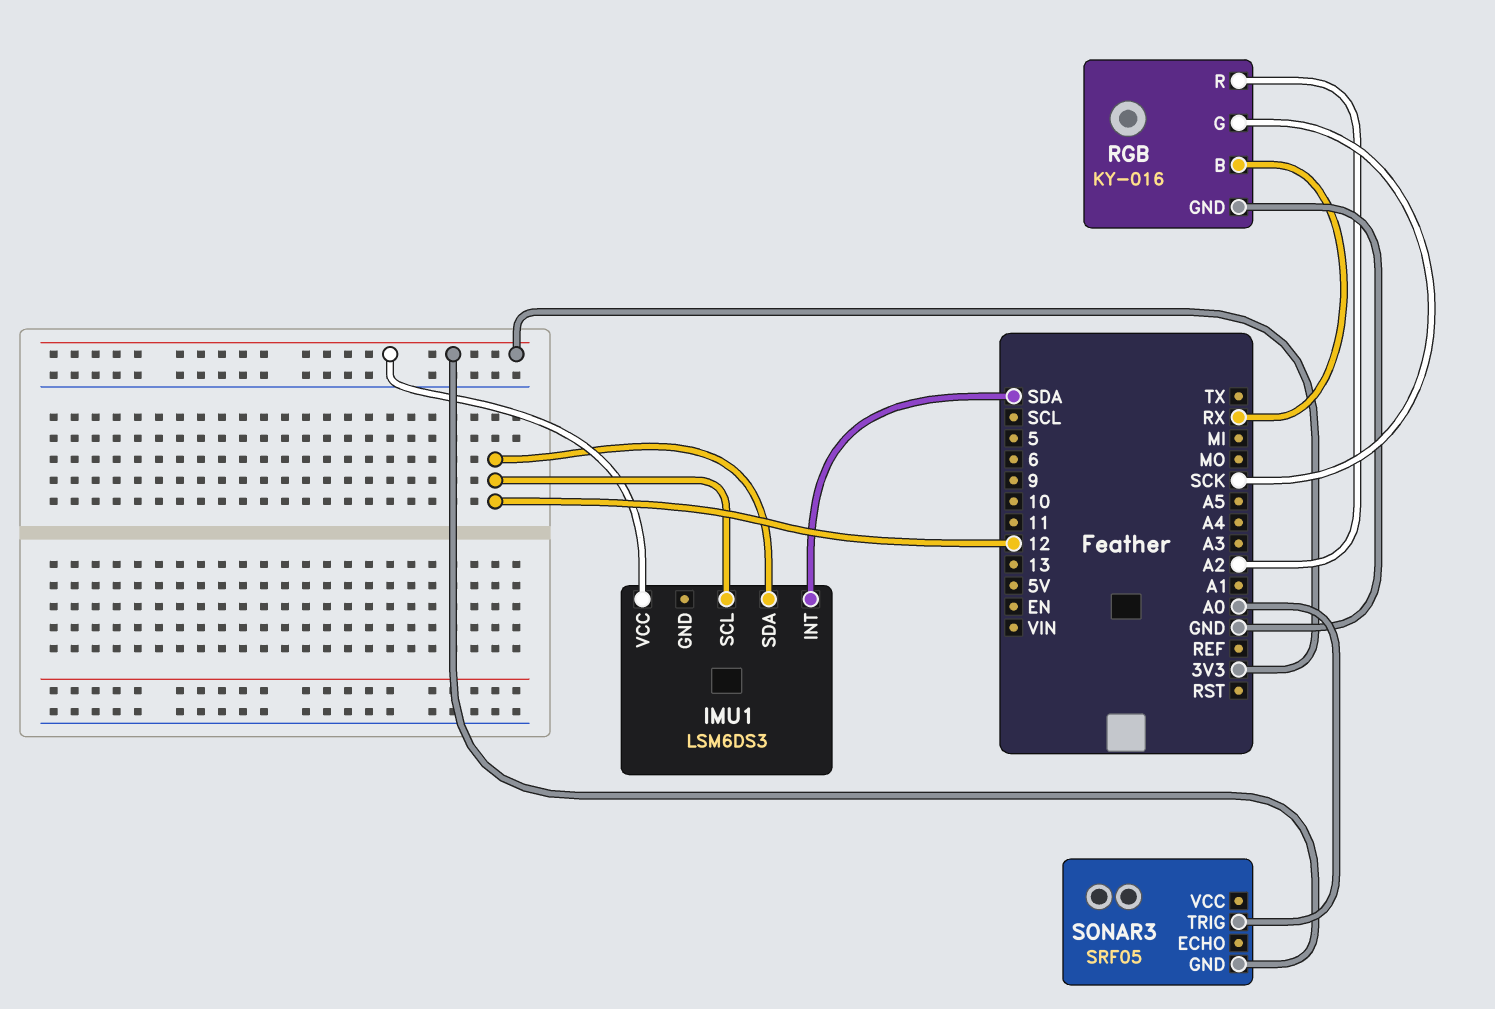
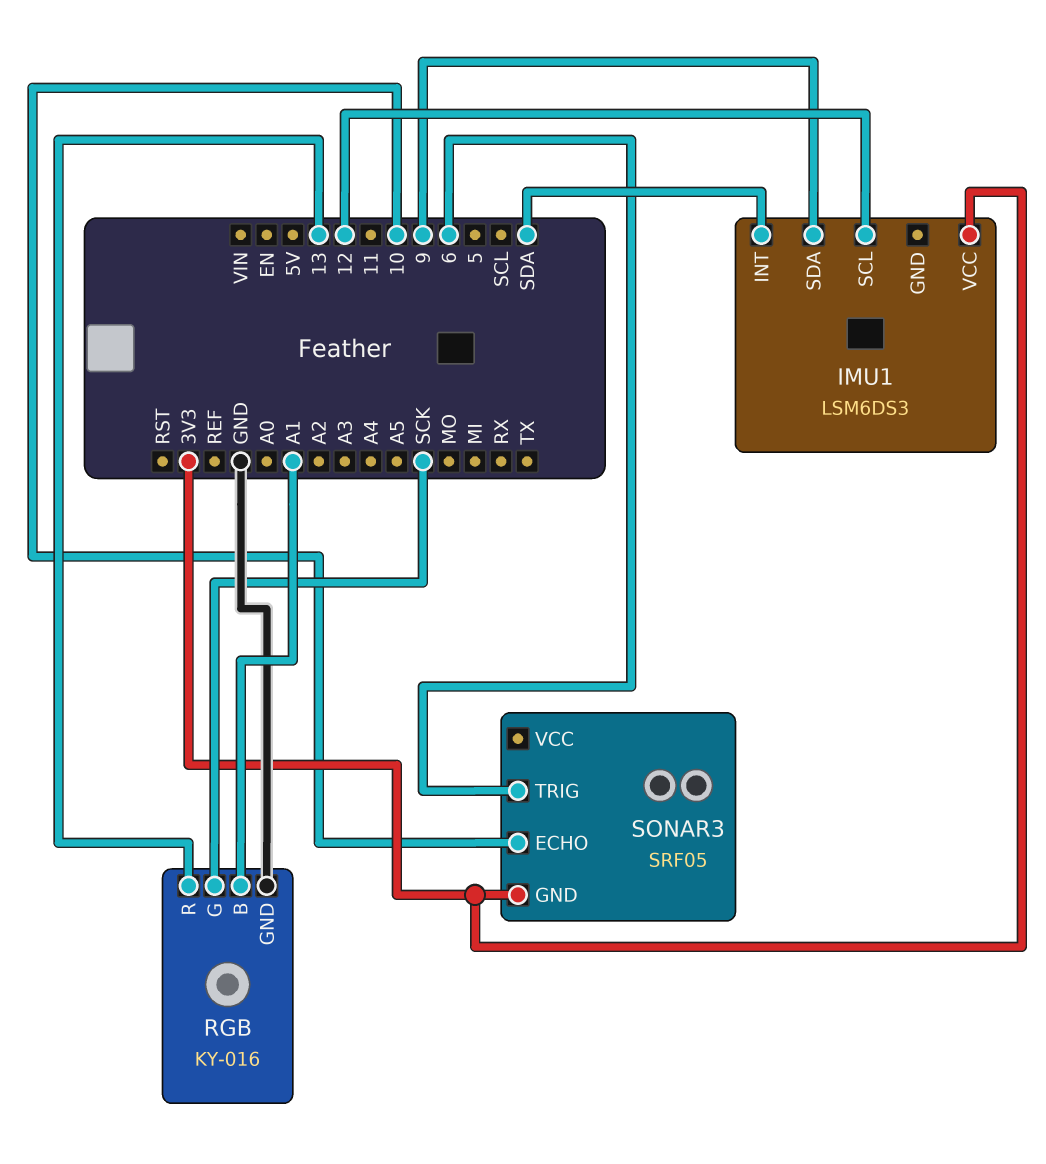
IMU1 pin SDA: 12 -> 9
RGB pin B: RX -> A1
RGB pin R: A2 -> 13
SONAR3 pin ECHO: none -> 10
SONAR3 pin TRIG: A0 -> 6

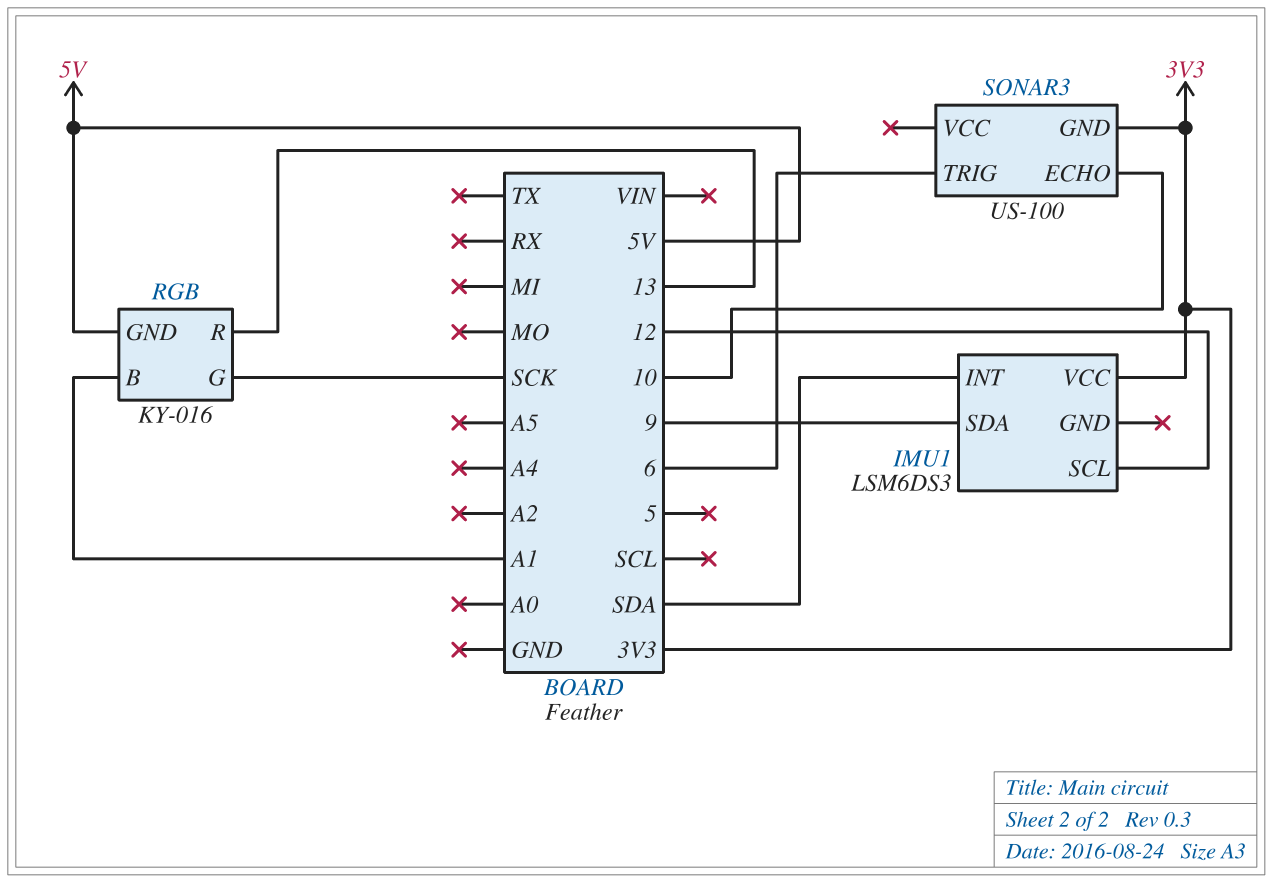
RGB pin GND: GND -> 5V
SONAR3: SRF05 -> US-100

